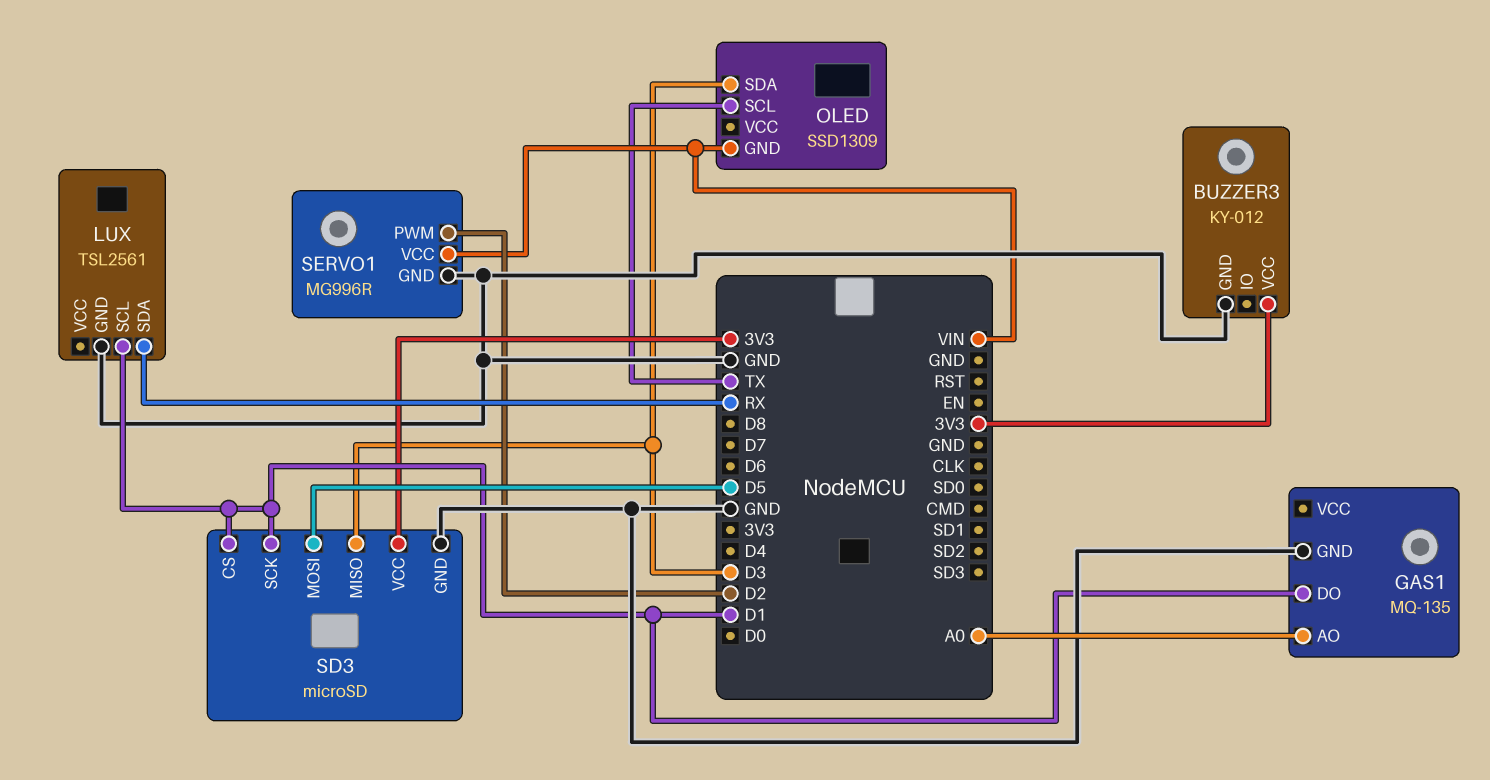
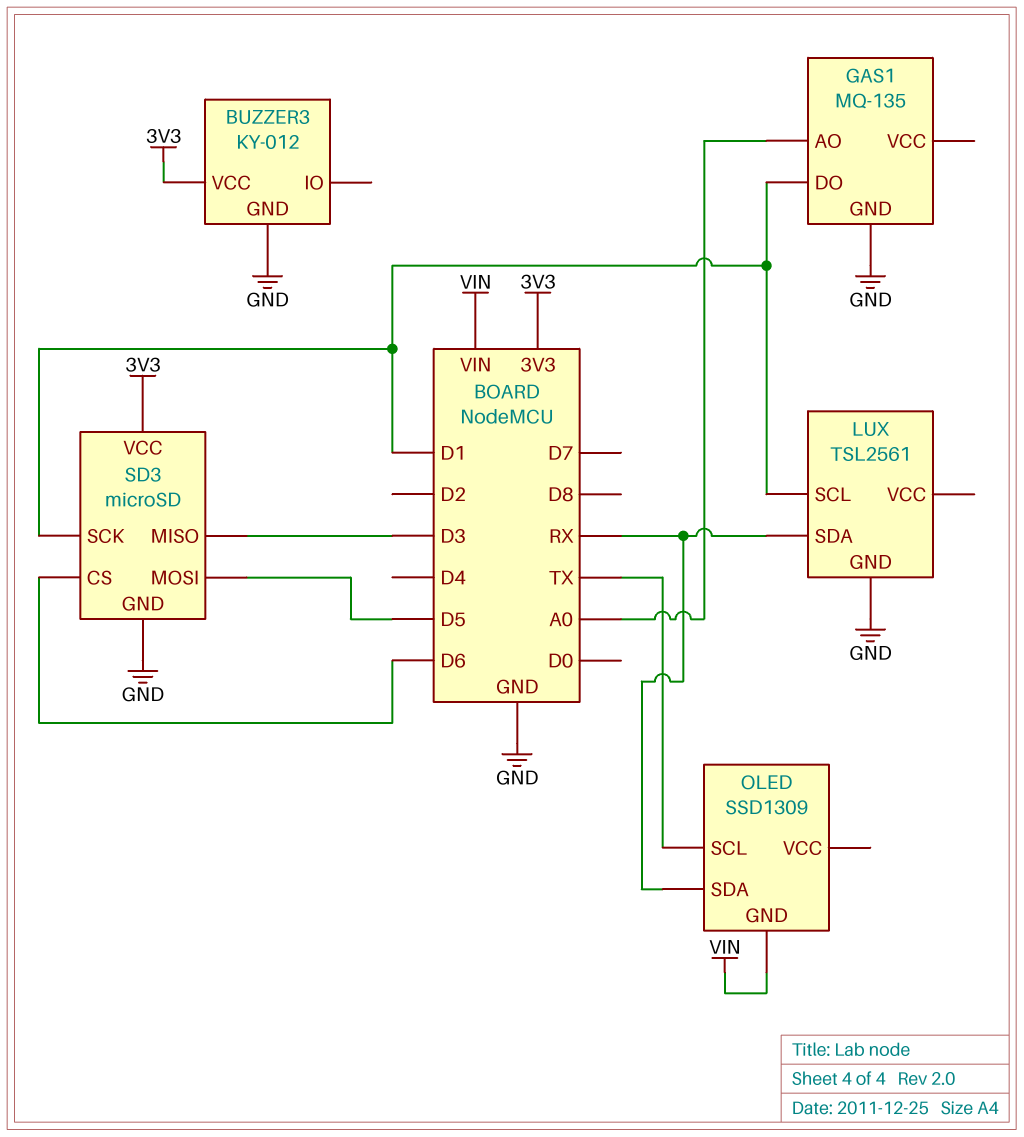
OLED pin SDA: D3 -> RX
SD3 pin CS: D1 -> D6
SERVO1: MG996R -> none
SERVO1 pin GND: GND -> none
SERVO1 pin PWM: D2 -> none
SERVO1 pin VCC: VIN -> none

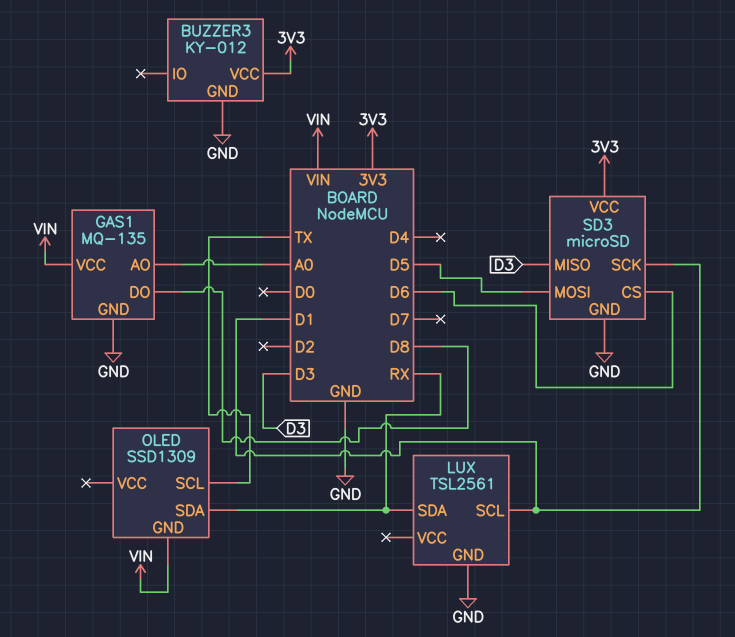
GAS1 pin DO: D1 -> D8
GAS1 pin VCC: none -> VIN

